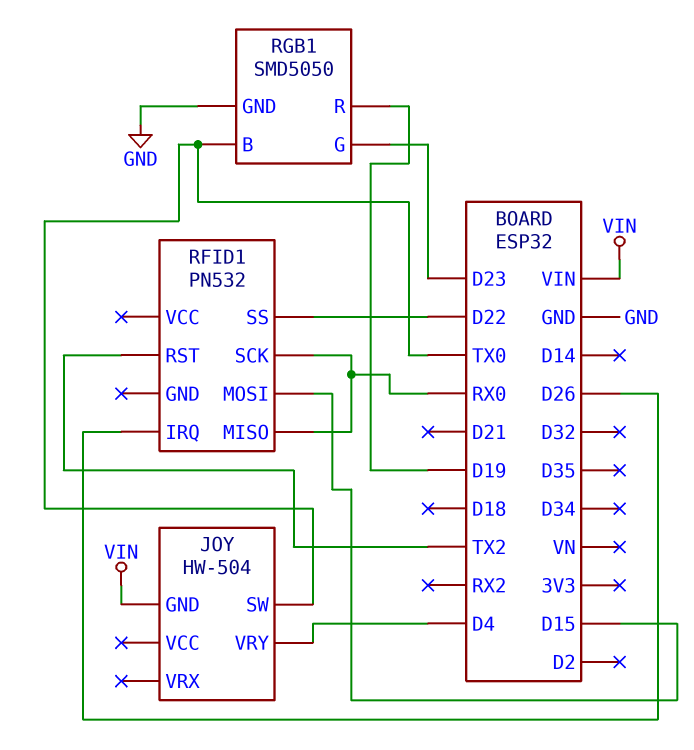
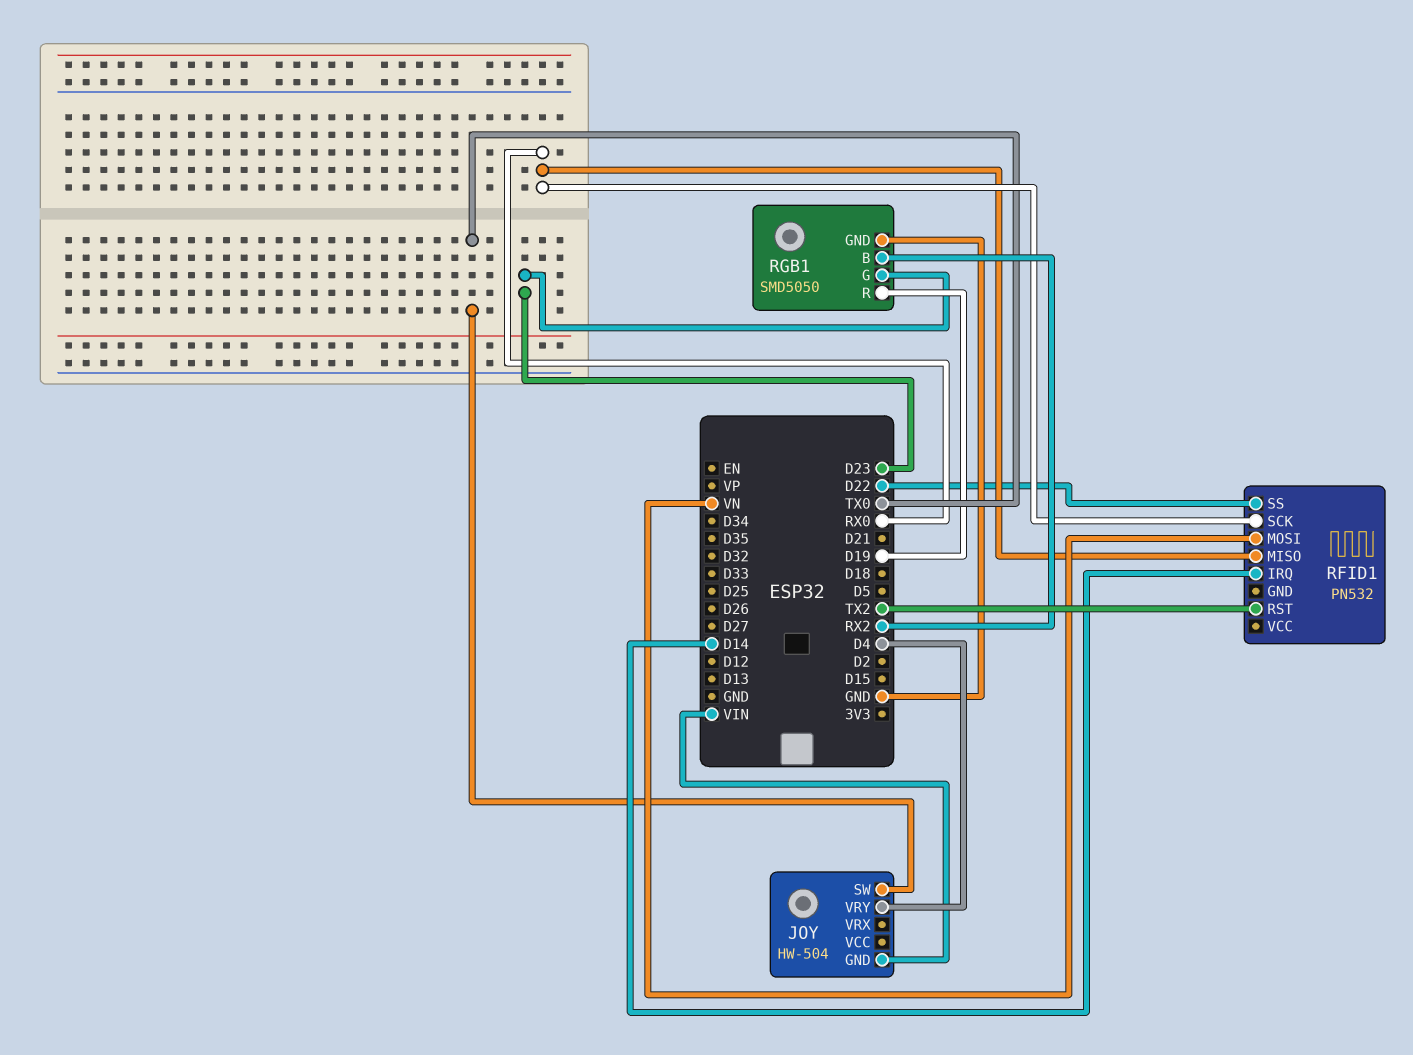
RFID1 pin IRQ: D26 -> D14
RFID1 pin MOSI: D15 -> VN
RGB1 pin B: TX0 -> RX2

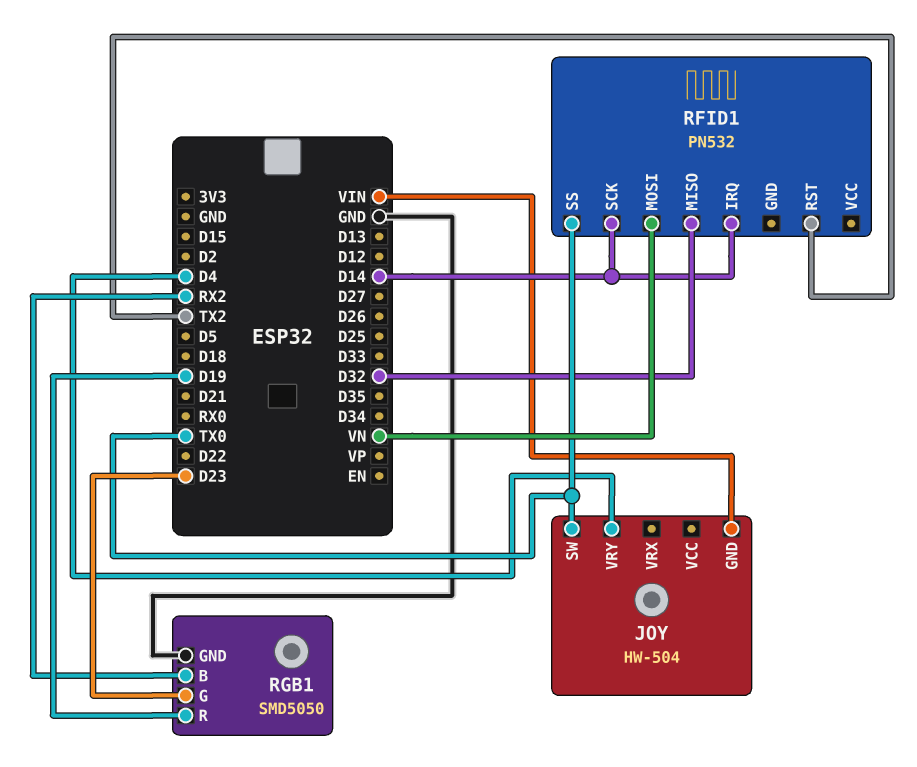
RFID1 pin MISO: RX0 -> D32
RFID1 pin SCK: RX0 -> D14
RFID1 pin SS: D22 -> TX0

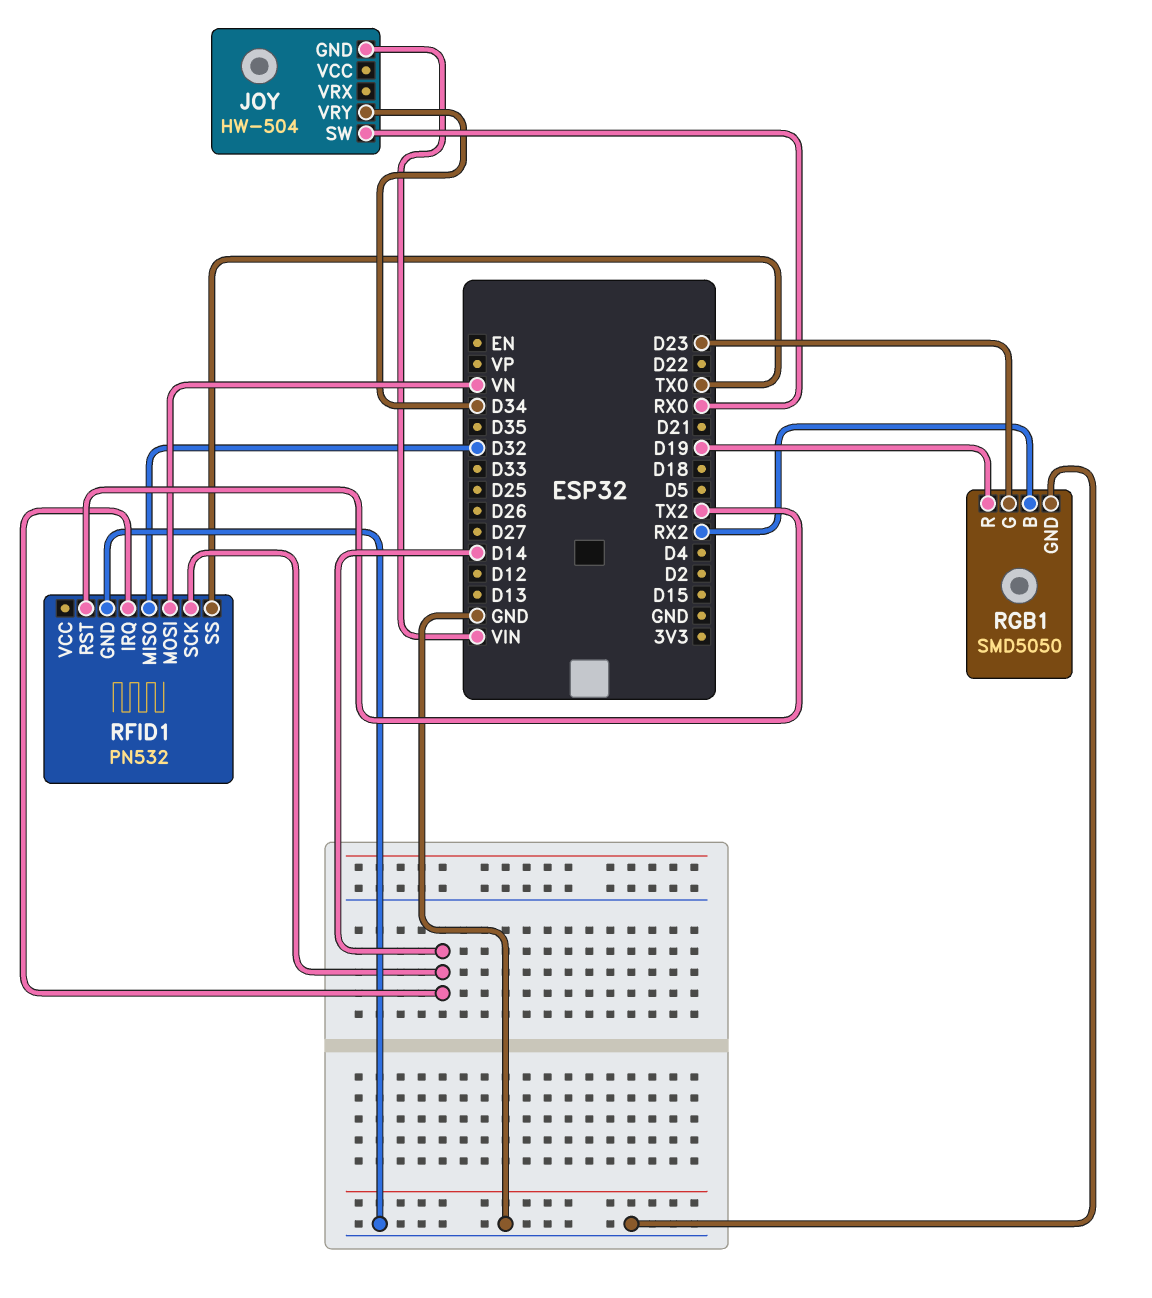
JOY pin SW: TX0 -> RX0
JOY pin VRY: D4 -> D34
RFID1 pin GND: none -> GND

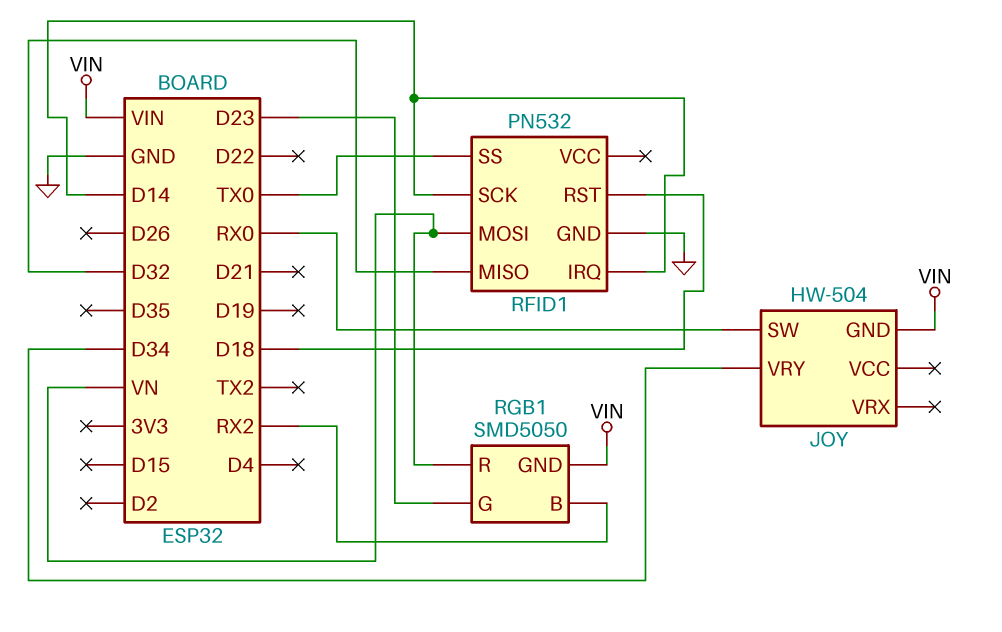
RFID1 pin RST: TX2 -> D18
RGB1 pin GND: GND -> VIN
RGB1 pin R: D19 -> VN

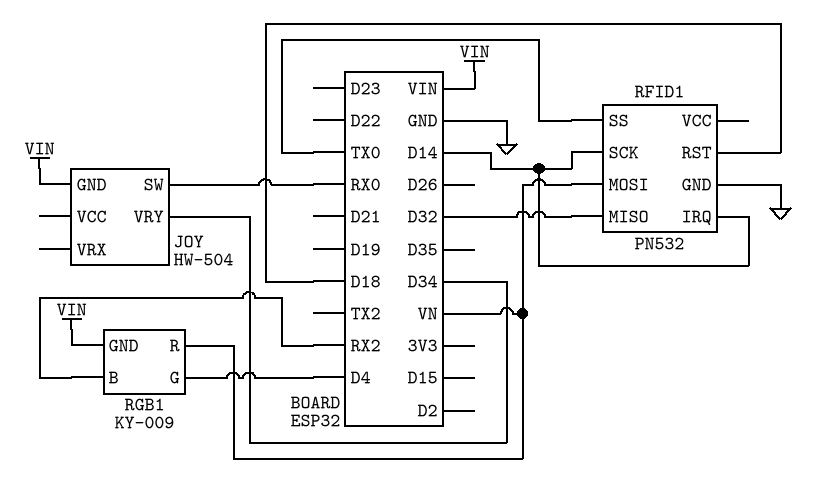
RGB1: SMD5050 -> KY-009
RGB1 pin G: D23 -> D4

